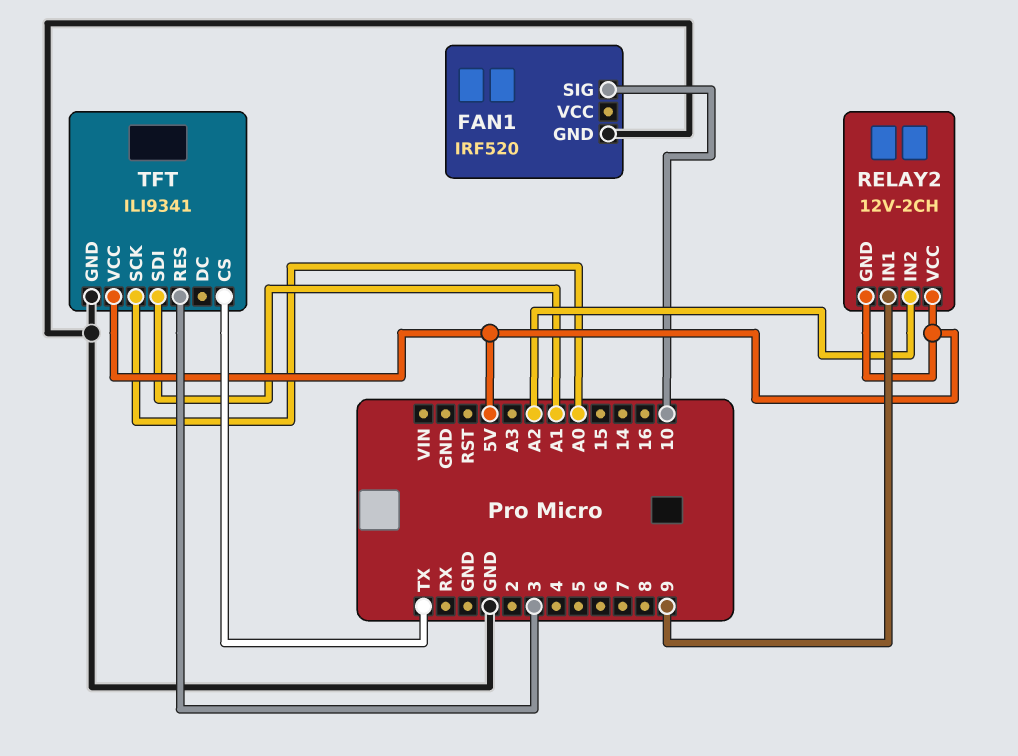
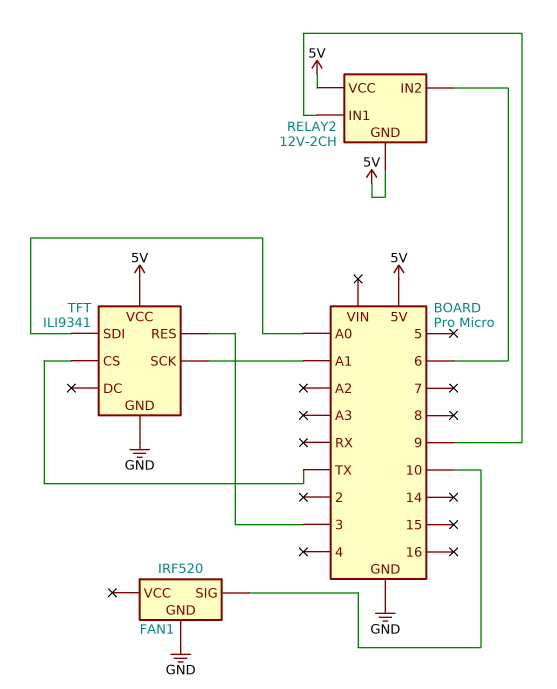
RELAY2 pin IN2: A2 -> 6
TFT pin SCK: A0 -> A1
TFT pin SDI: A1 -> A0

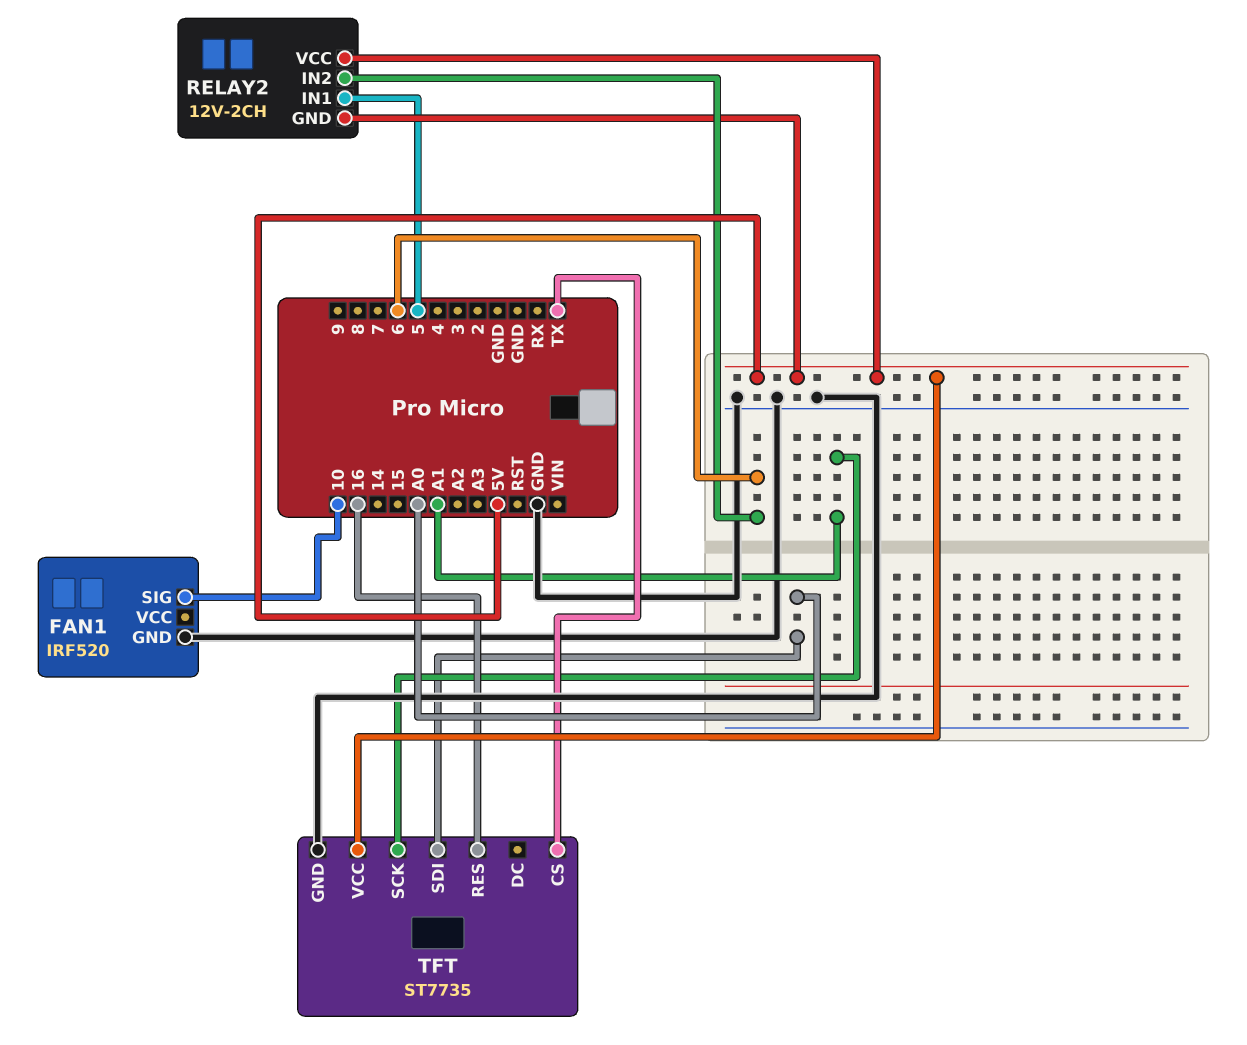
RELAY2 pin IN1: 9 -> 5
TFT: ILI9341 -> ST7735
TFT pin RES: 3 -> 16

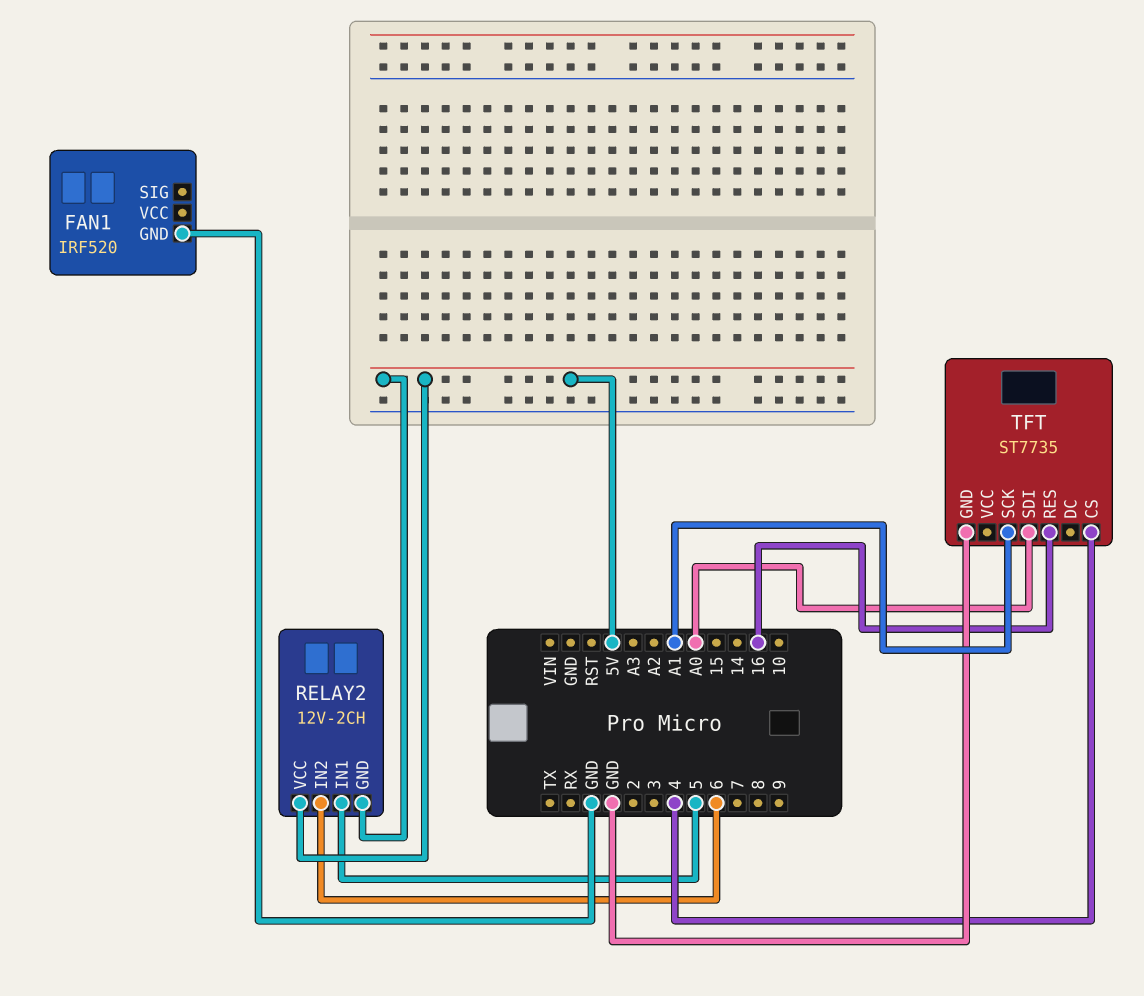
FAN1 pin SIG: 10 -> none
TFT pin CS: TX -> 4
TFT pin VCC: 5V -> none

